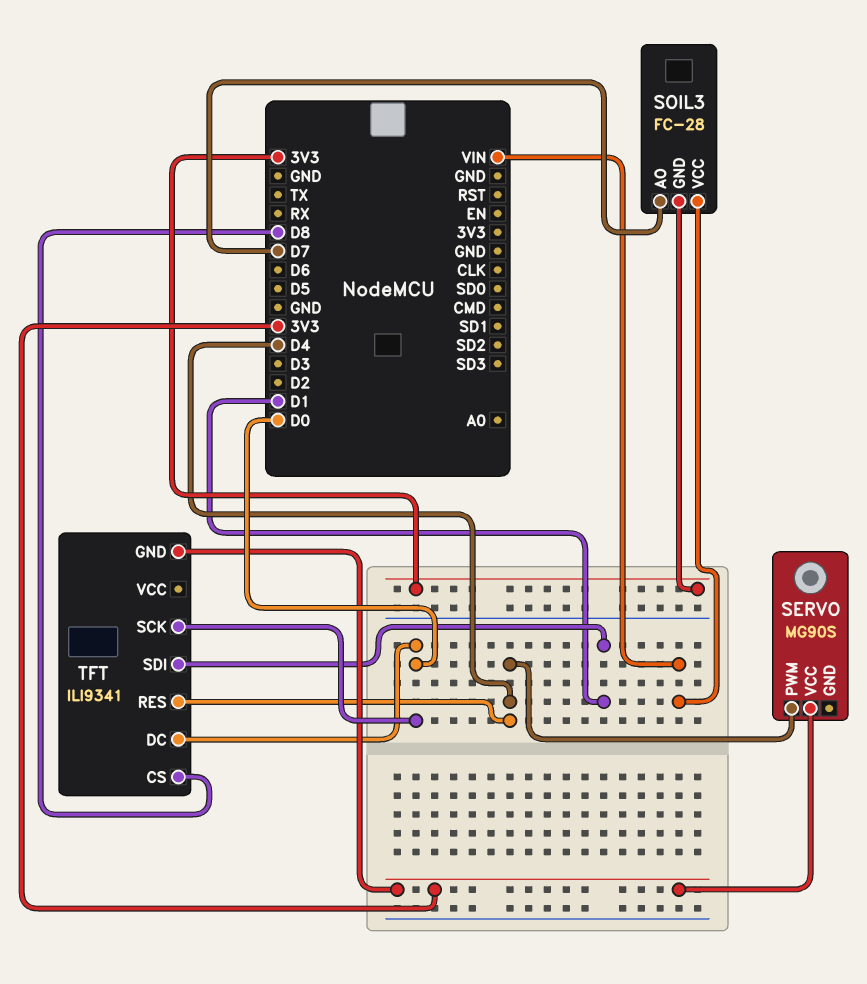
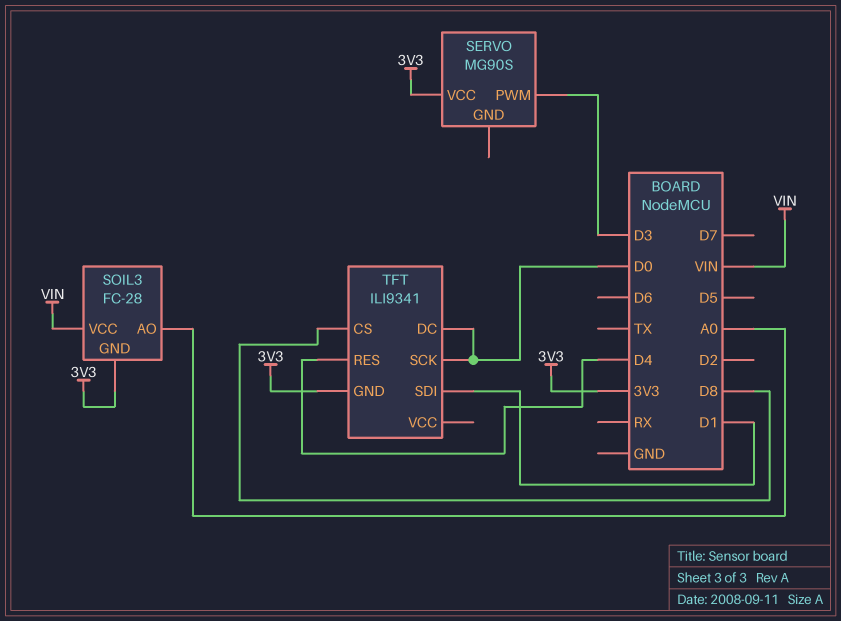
SERVO pin PWM: D4 -> D3
SOIL3 pin AO: D7 -> A0

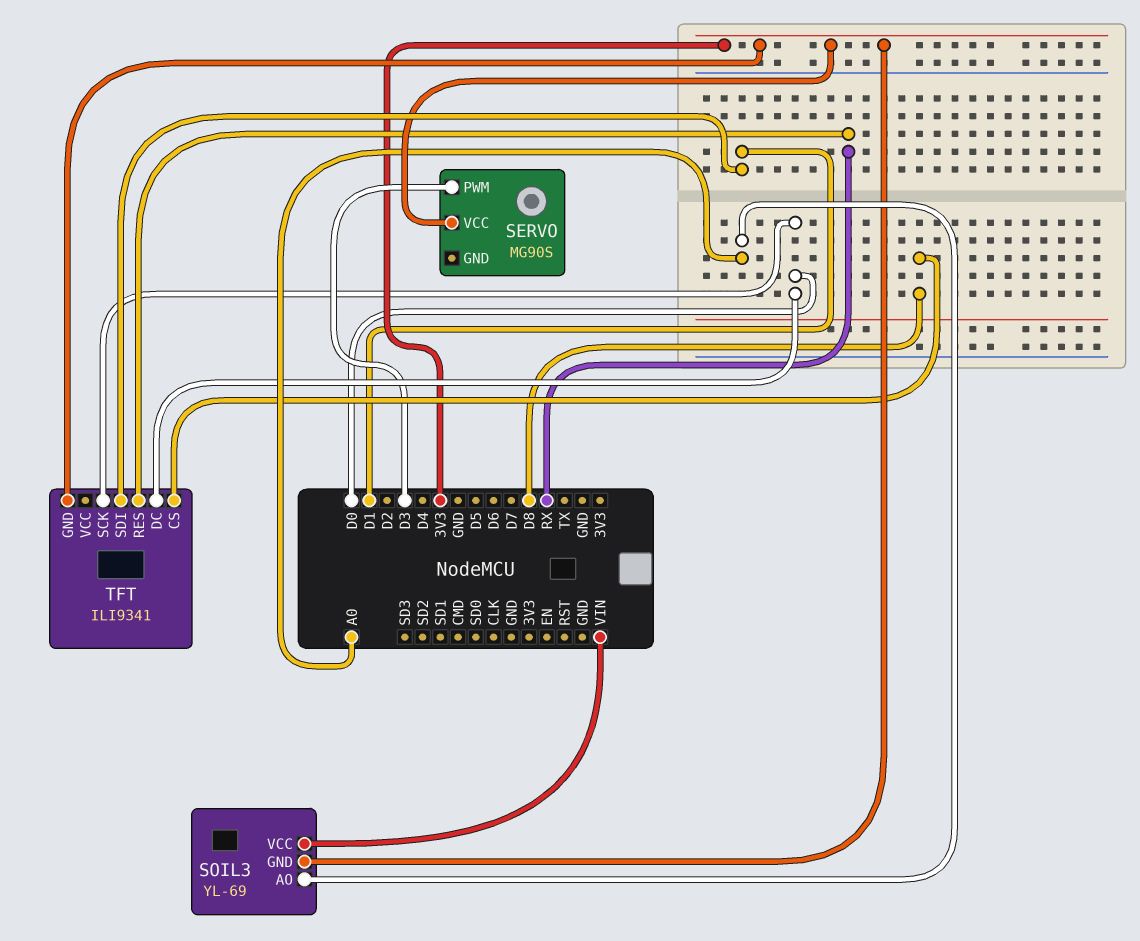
SOIL3: FC-28 -> YL-69
TFT pin RES: D4 -> RX

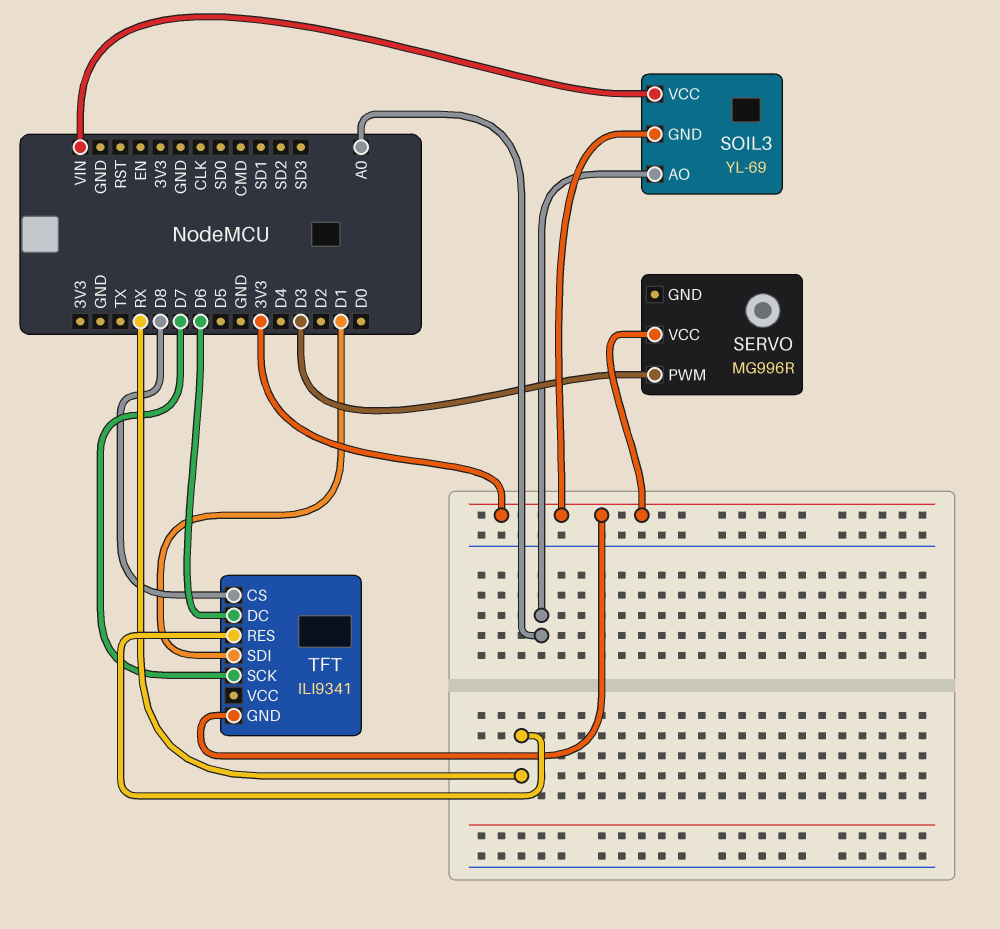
SERVO: MG90S -> MG996R
TFT pin DC: D0 -> D6
TFT pin SCK: D0 -> D7

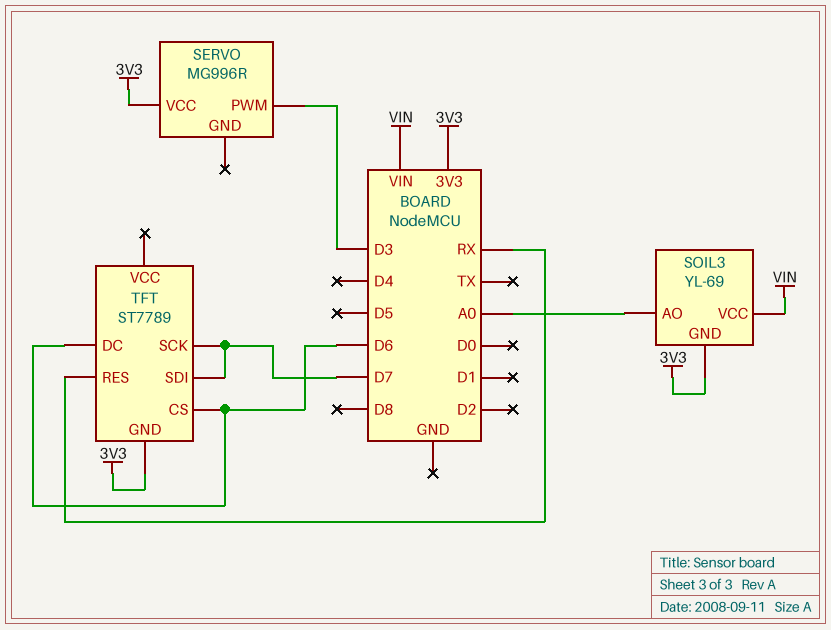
TFT: ILI9341 -> ST7789
TFT pin CS: D8 -> D6
TFT pin SDI: D1 -> D7

